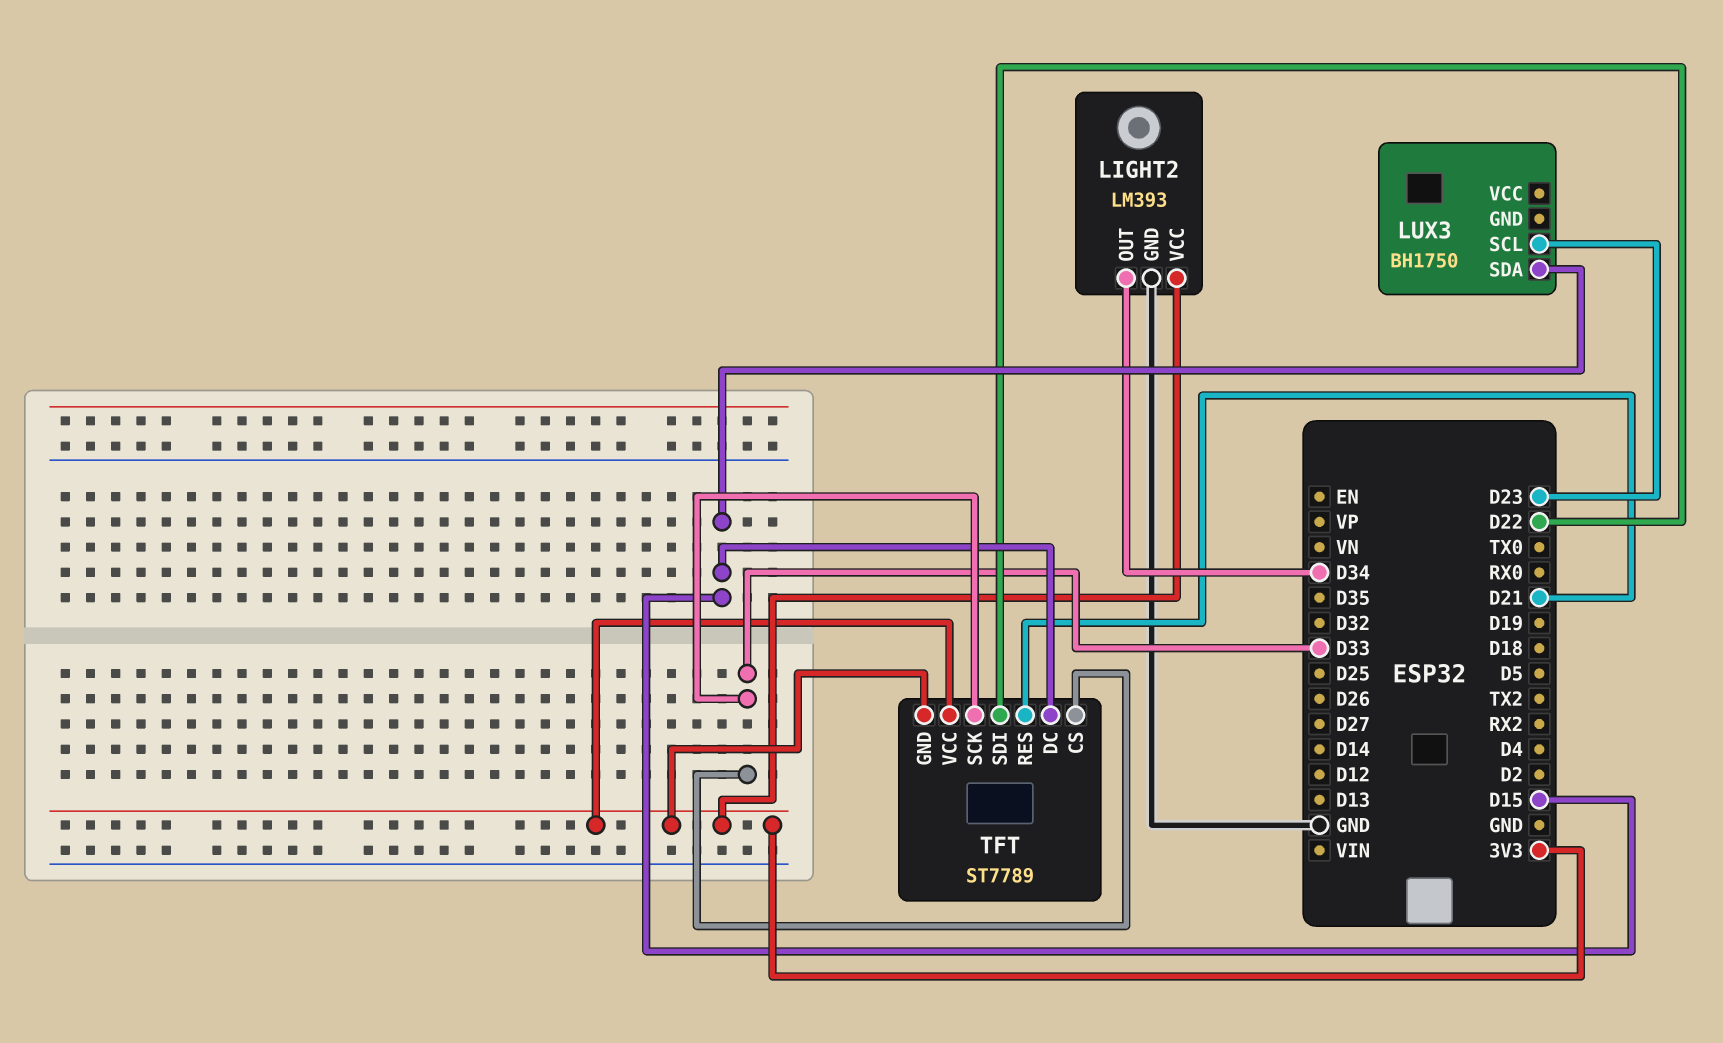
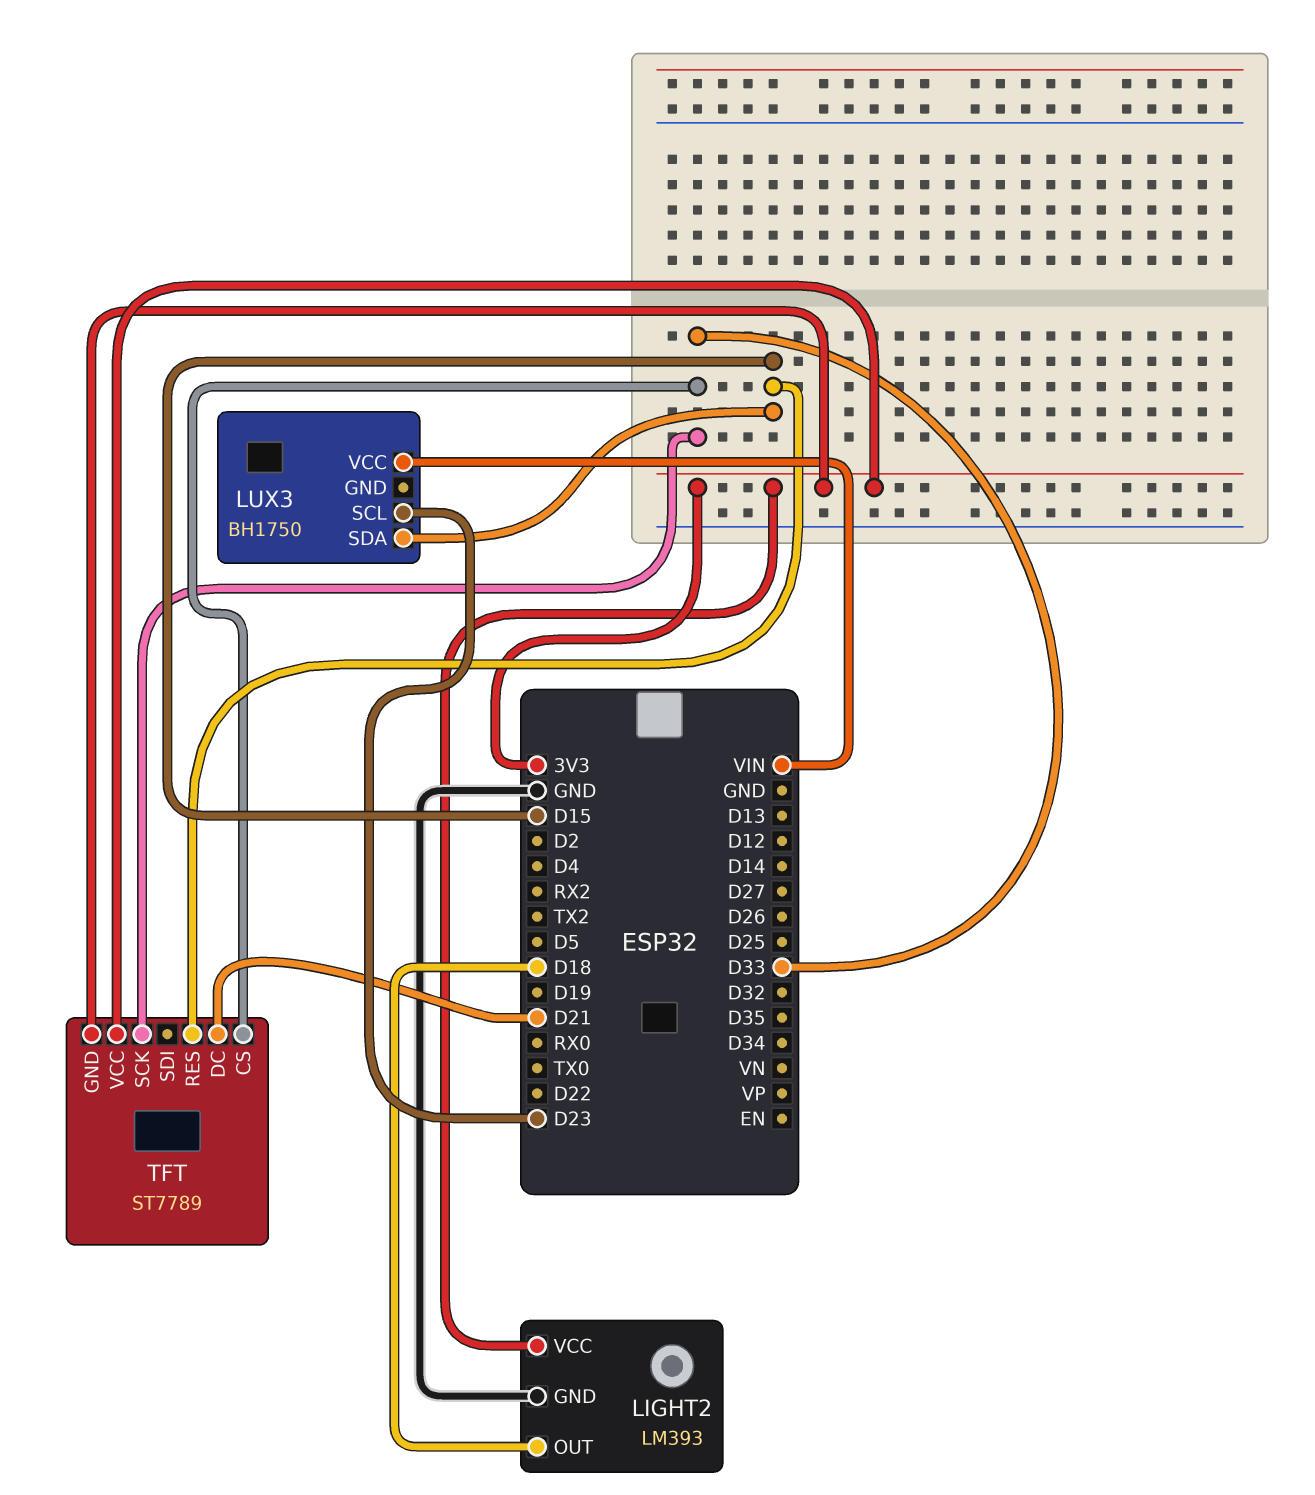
LIGHT2 pin OUT: D34 -> D18
LUX3 pin VCC: none -> VIN
TFT pin DC: D15 -> D21
TFT pin RES: D21 -> D15
TFT pin SDI: D22 -> none

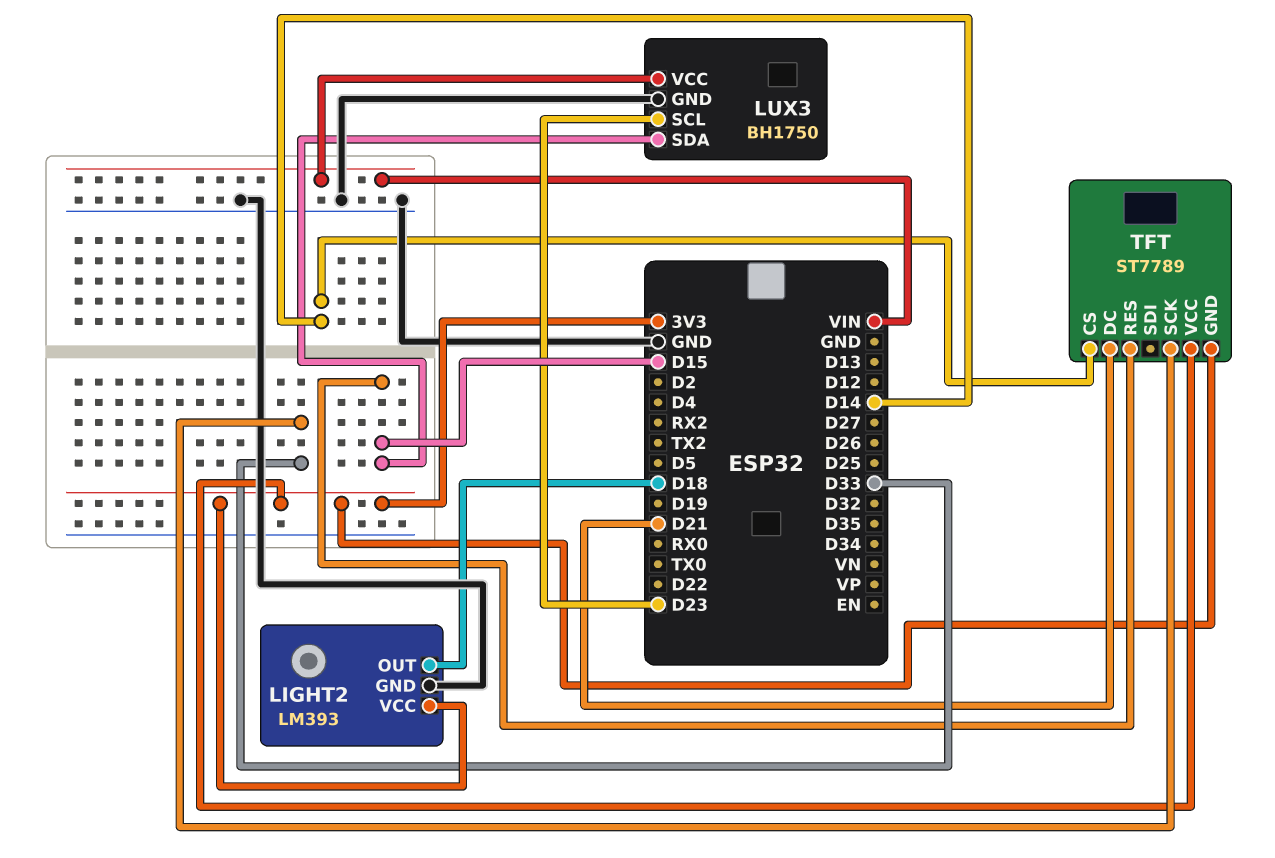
LUX3 pin GND: none -> GND
TFT pin CS: D33 -> D14

